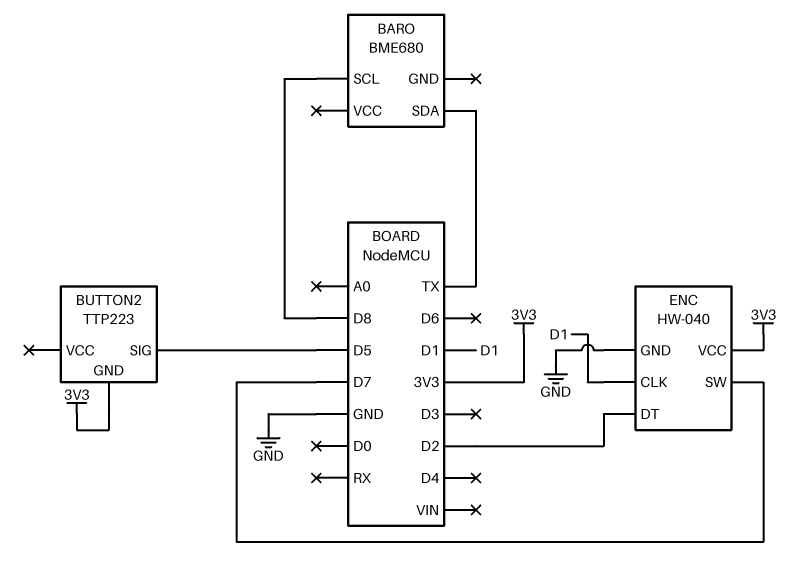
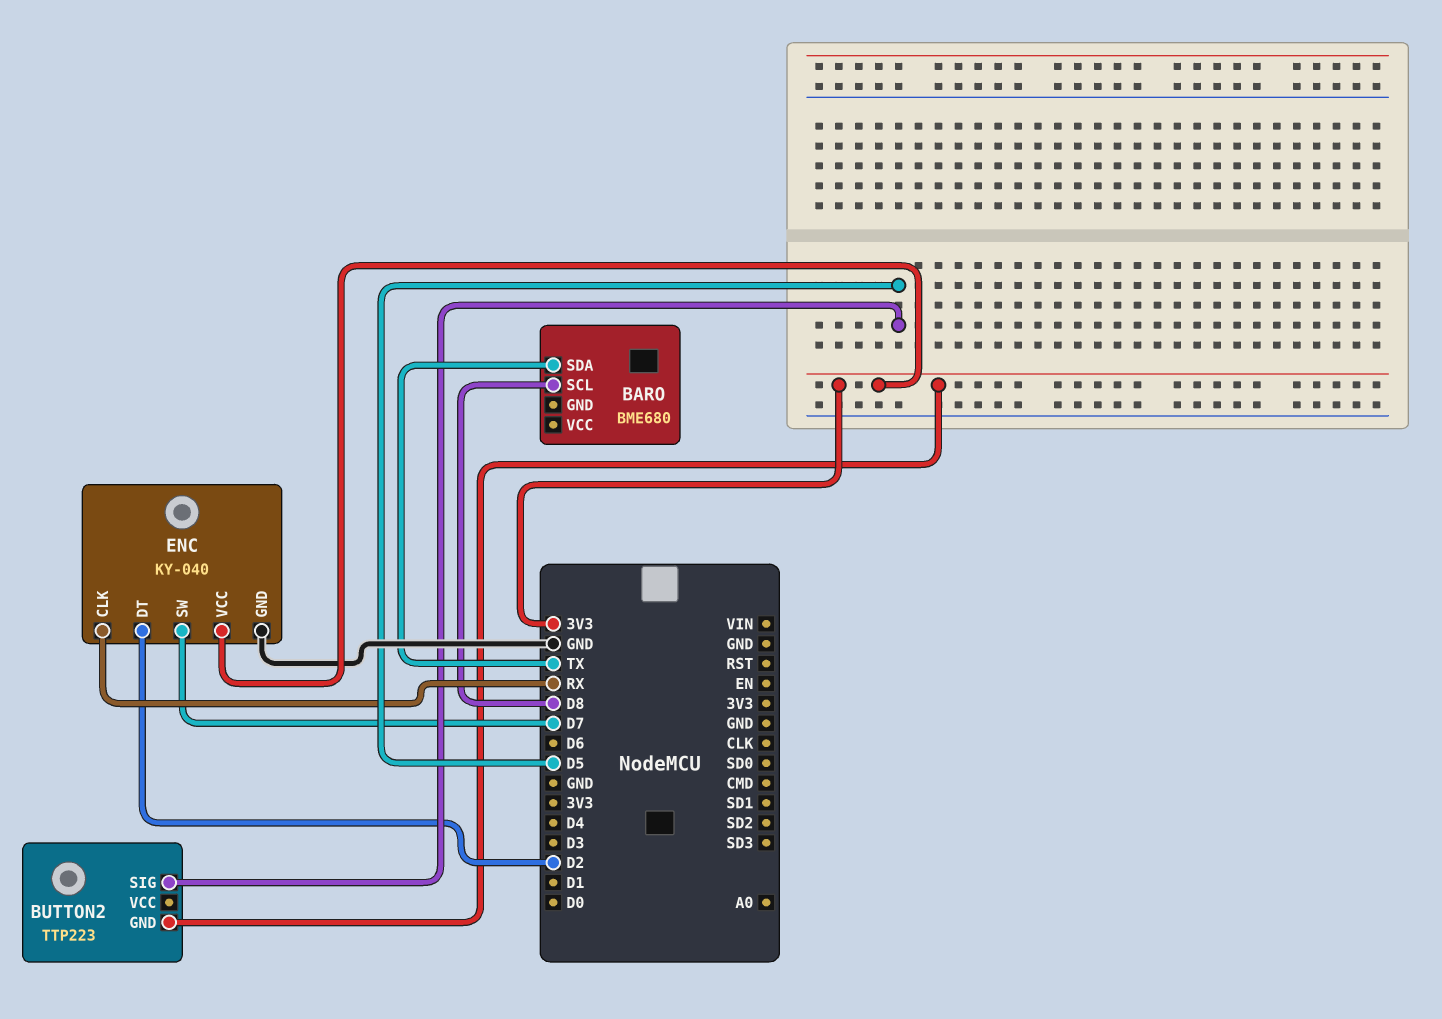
ENC: HW-040 -> KY-040
ENC pin CLK: D1 -> RX

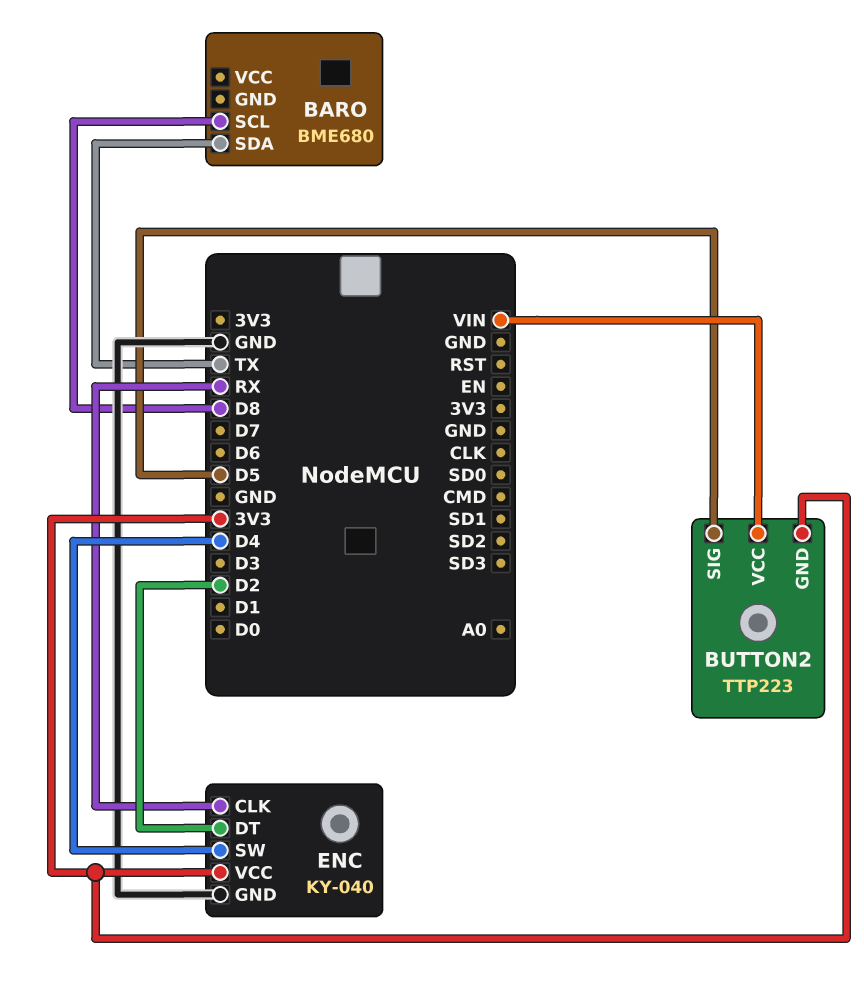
BUTTON2 pin VCC: none -> VIN
ENC pin SW: D7 -> D4

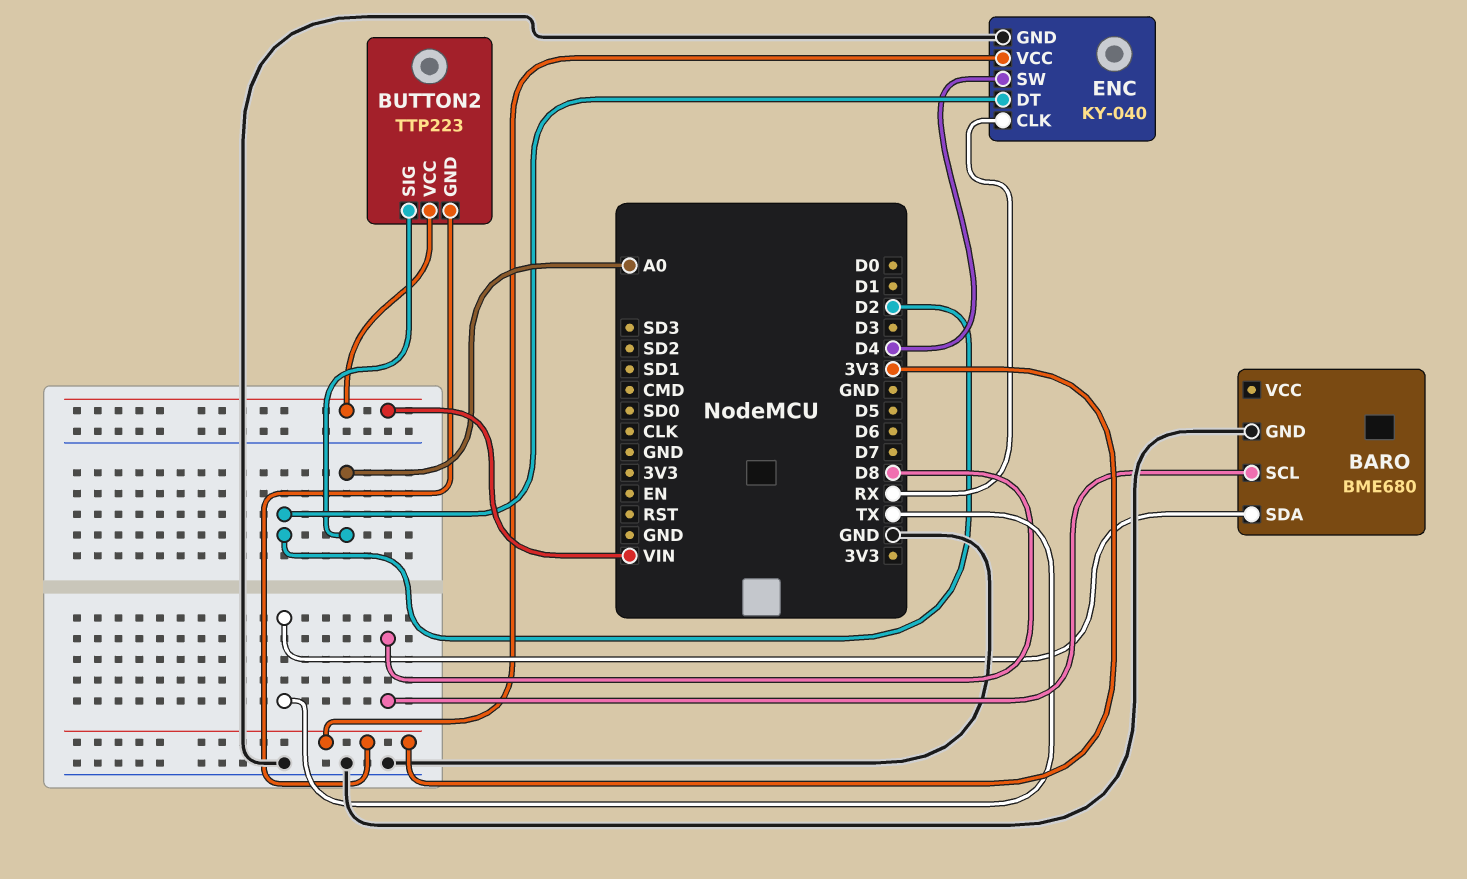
BARO pin GND: none -> GND
BUTTON2 pin SIG: D5 -> A0

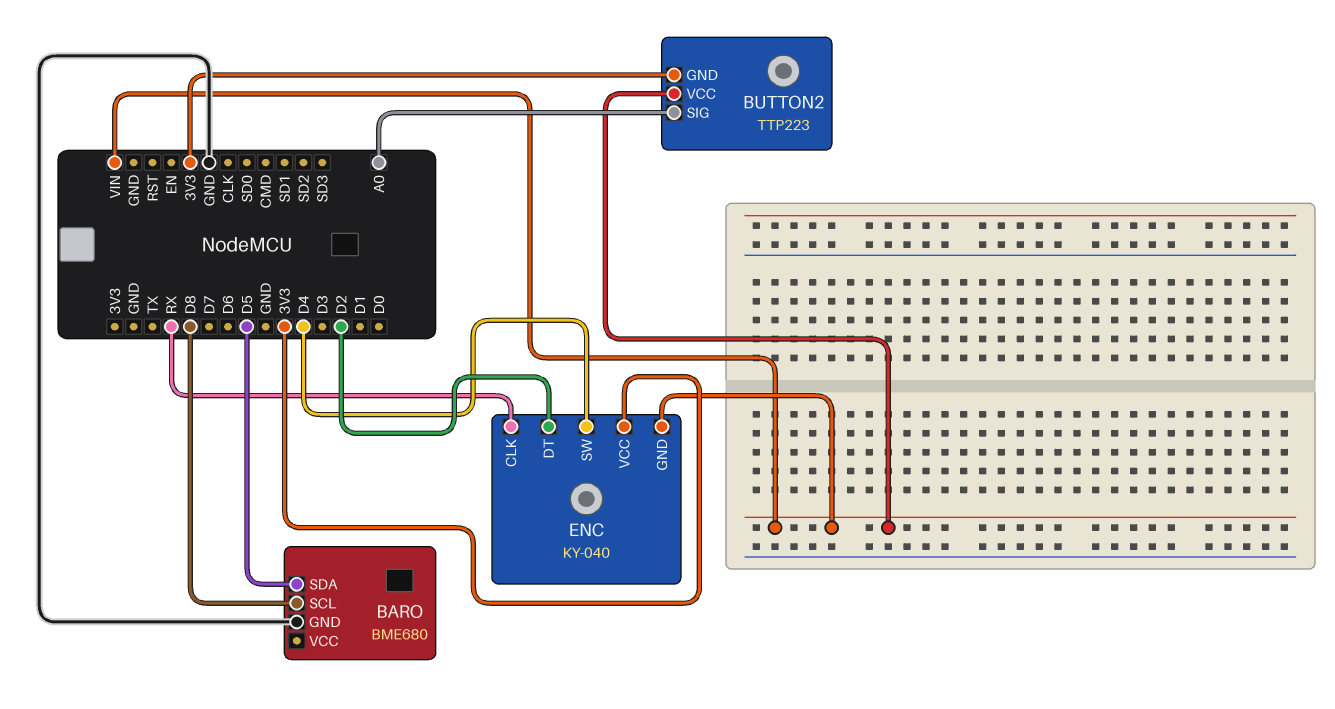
BARO pin SDA: TX -> D5
ENC pin GND: GND -> VIN

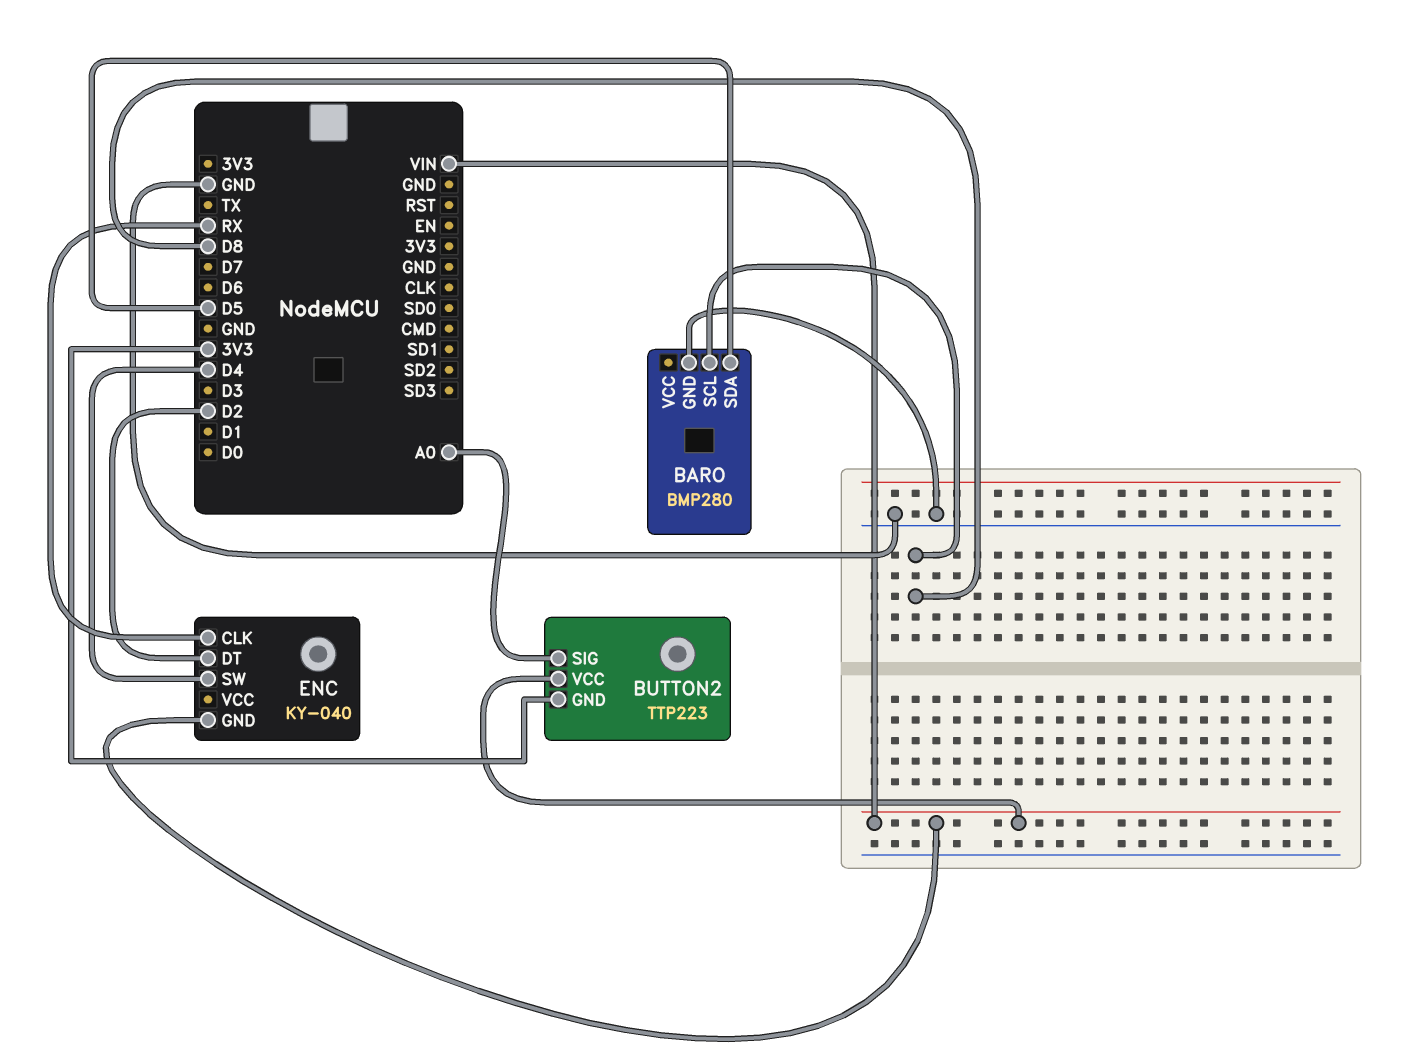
BARO: BME680 -> BMP280
ENC pin VCC: 3V3 -> none

